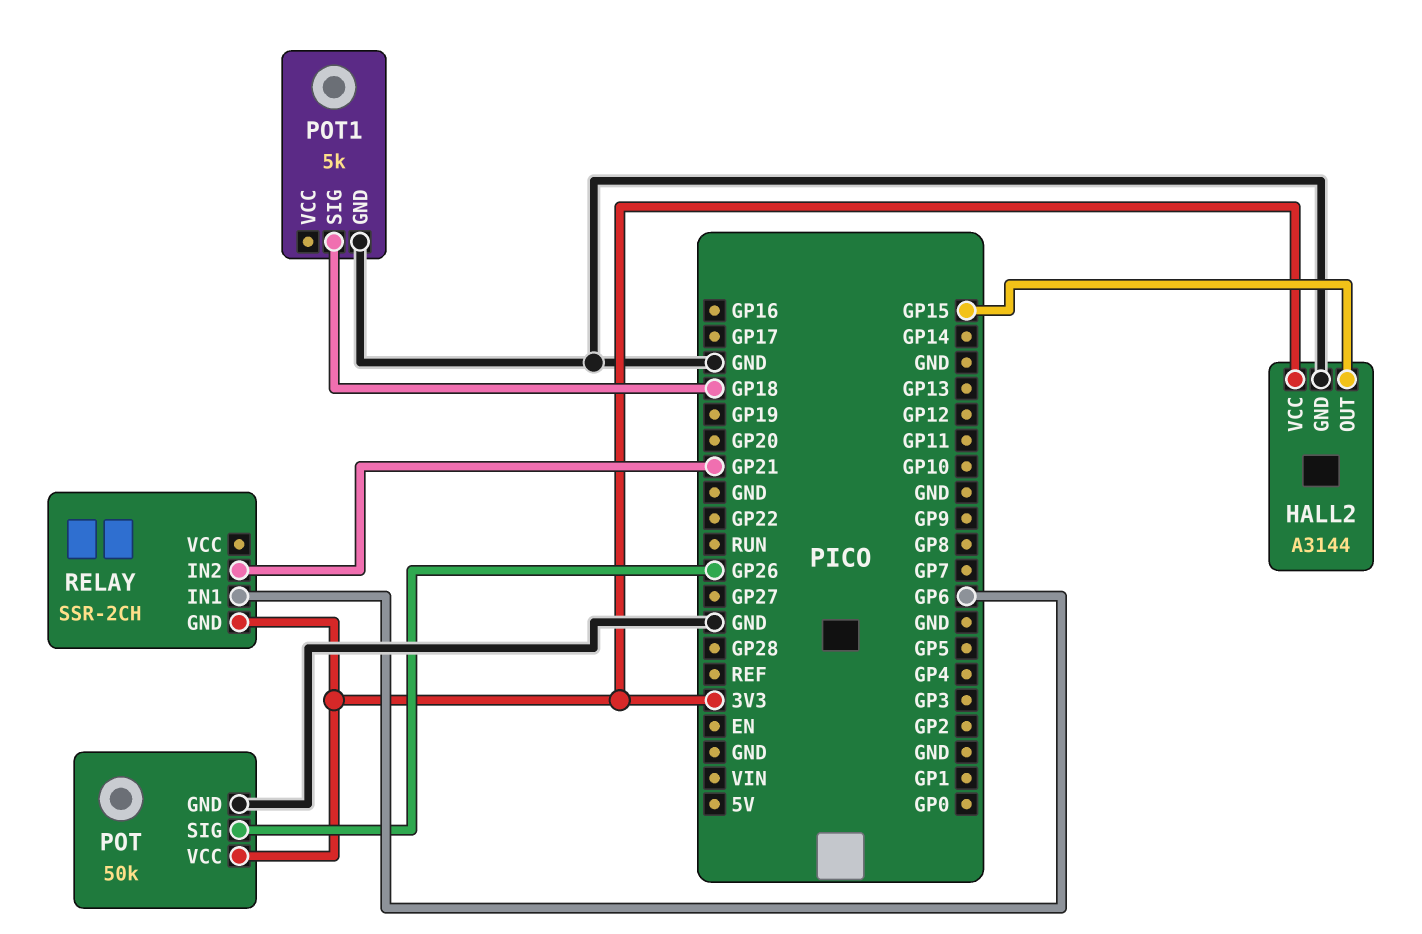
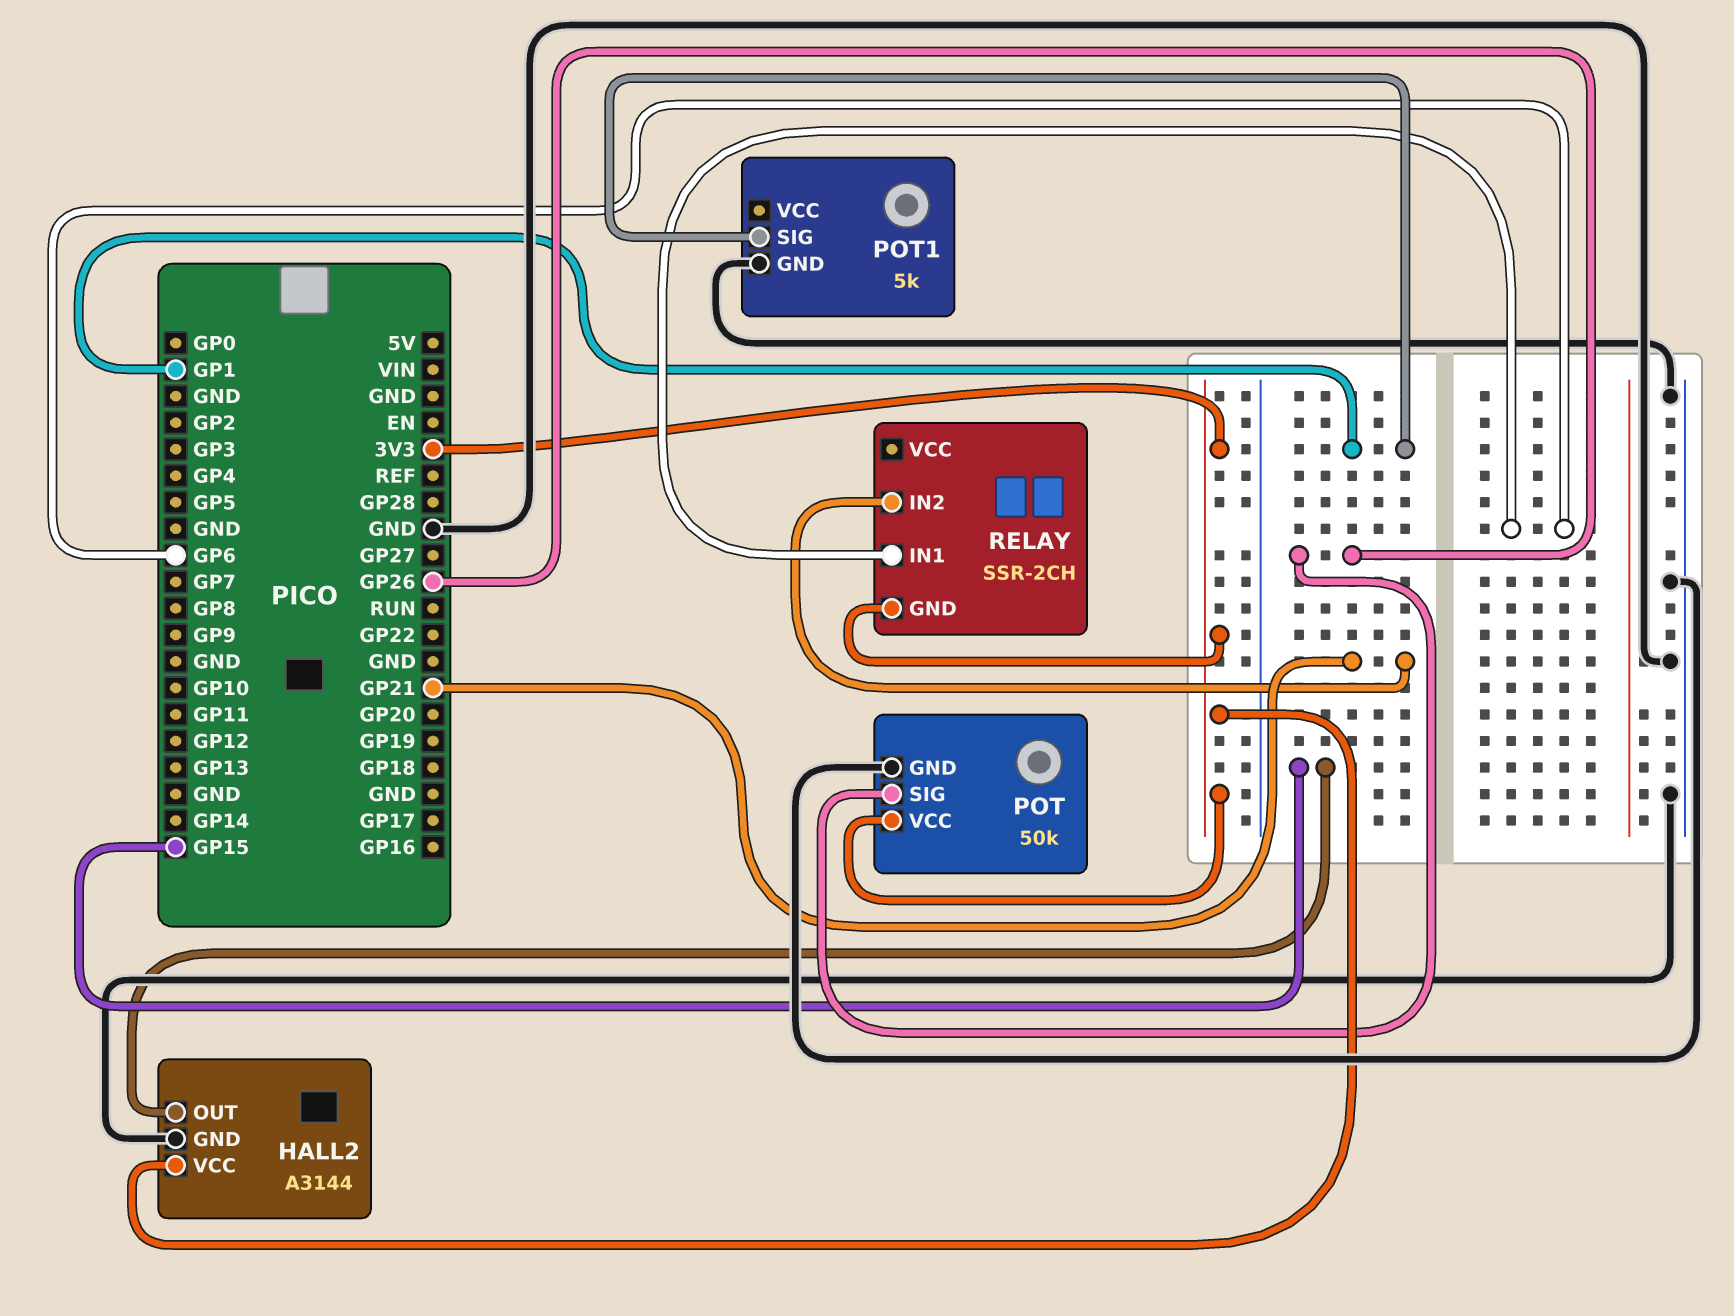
POT1 pin SIG: GP18 -> GP1

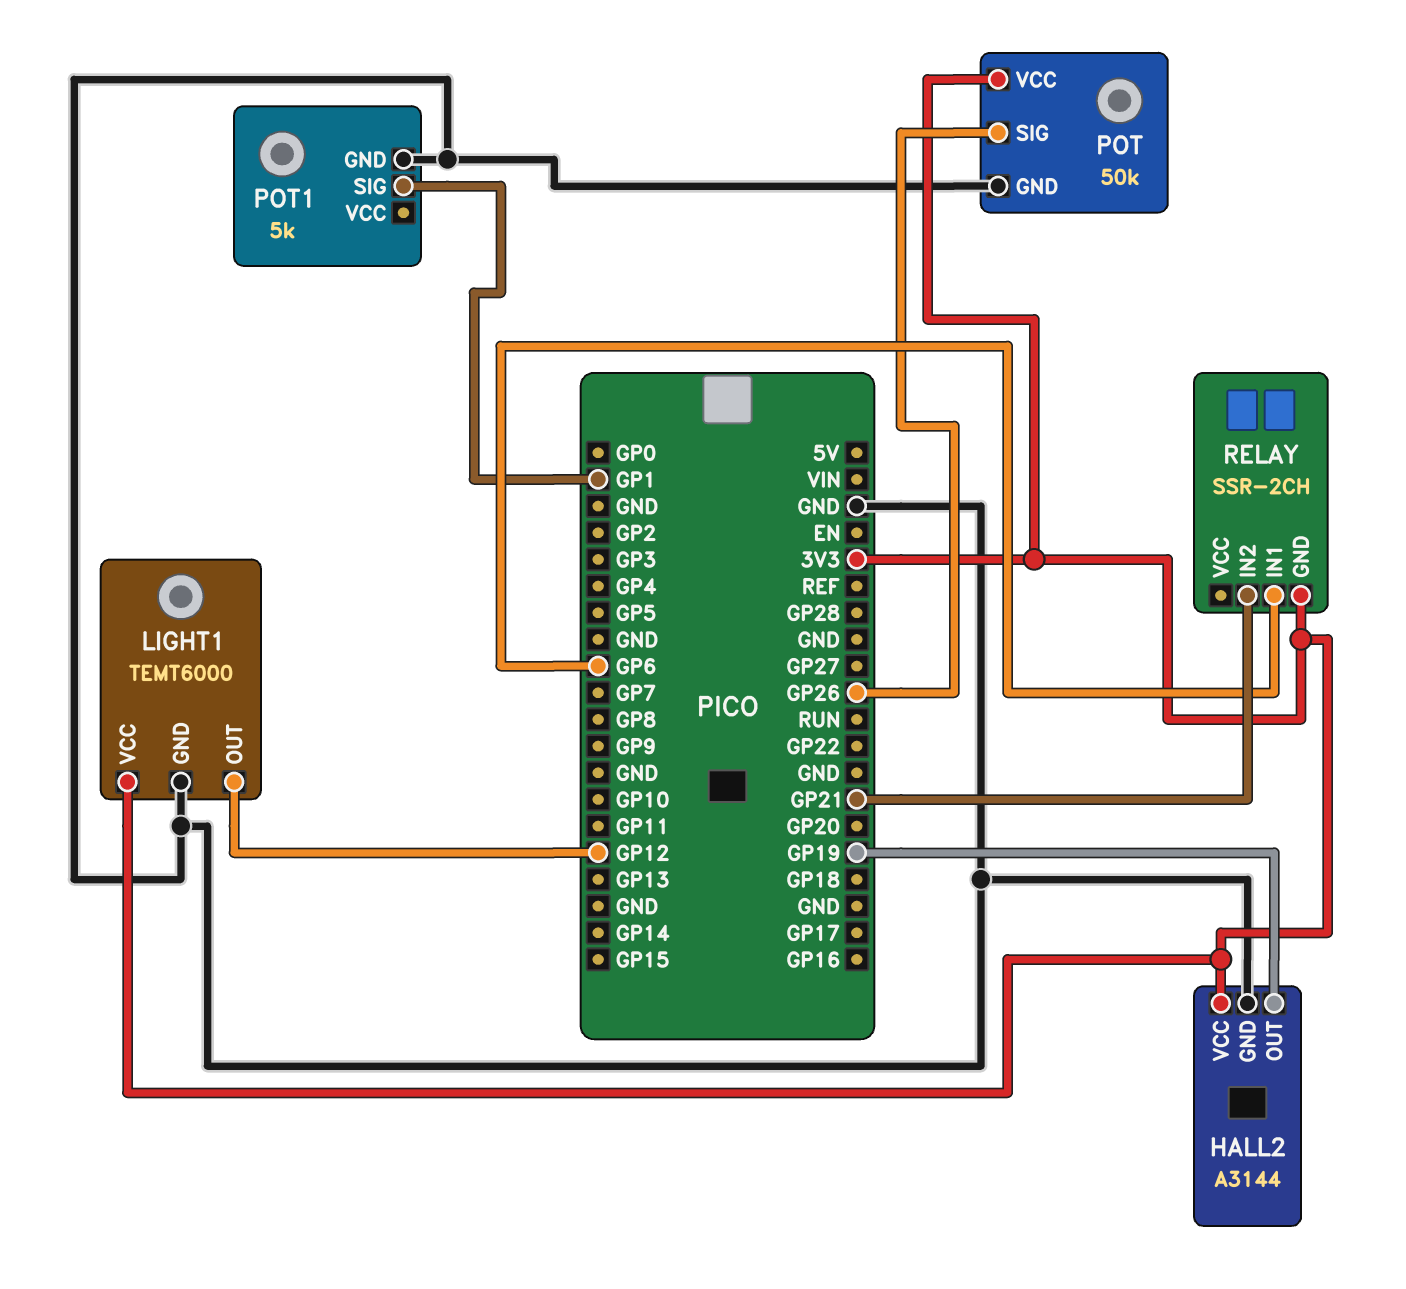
HALL2 pin OUT: GP15 -> GP19
LIGHT1: none -> TEMT6000
LIGHT1 pin GND: none -> GND
LIGHT1 pin OUT: none -> GP12
LIGHT1 pin VCC: none -> 3V3

